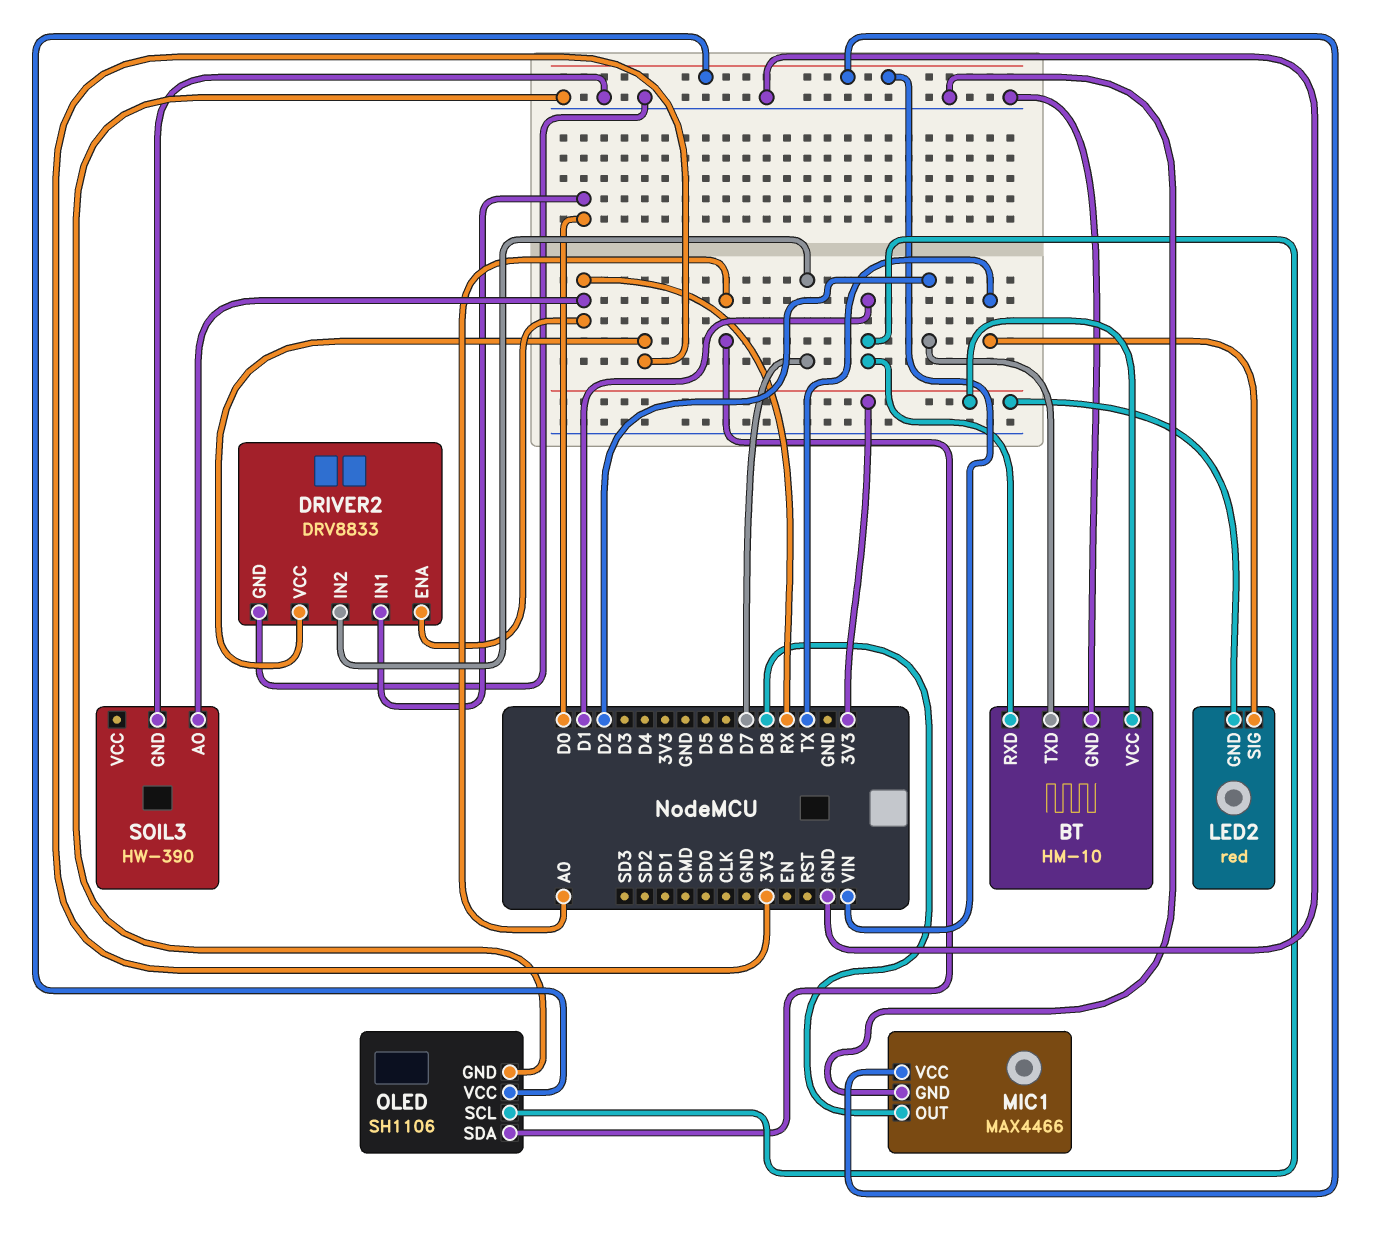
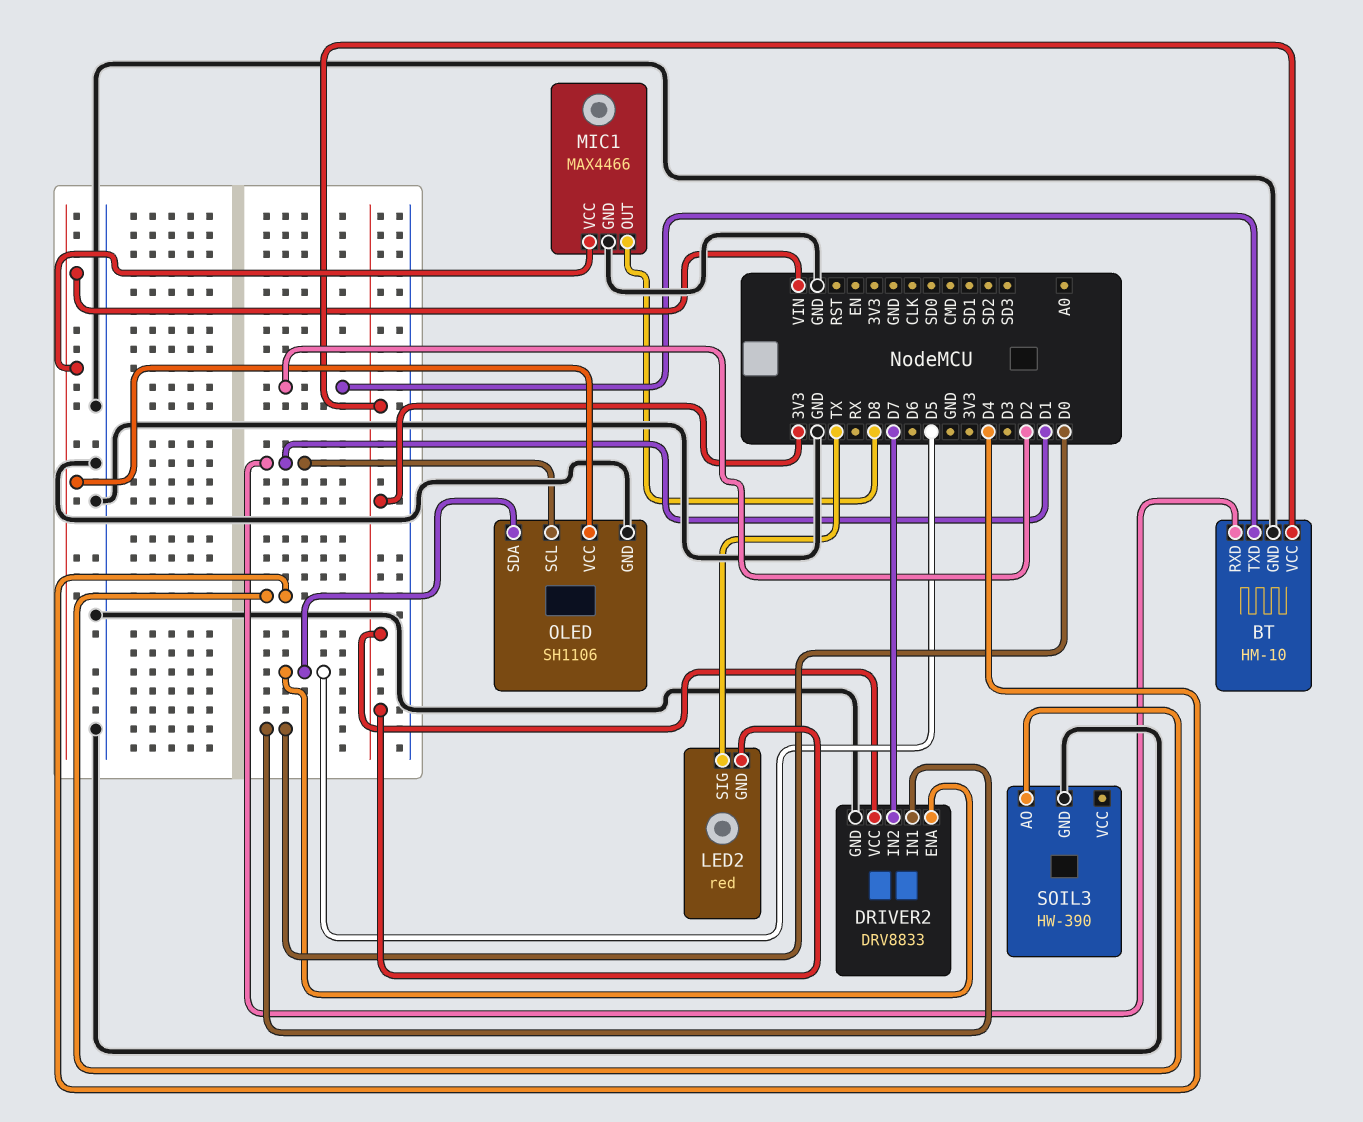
DRIVER2 pin ENA: RX -> D5
OLED pin SDA: A0 -> D5
SOIL3 pin AO: RX -> D4

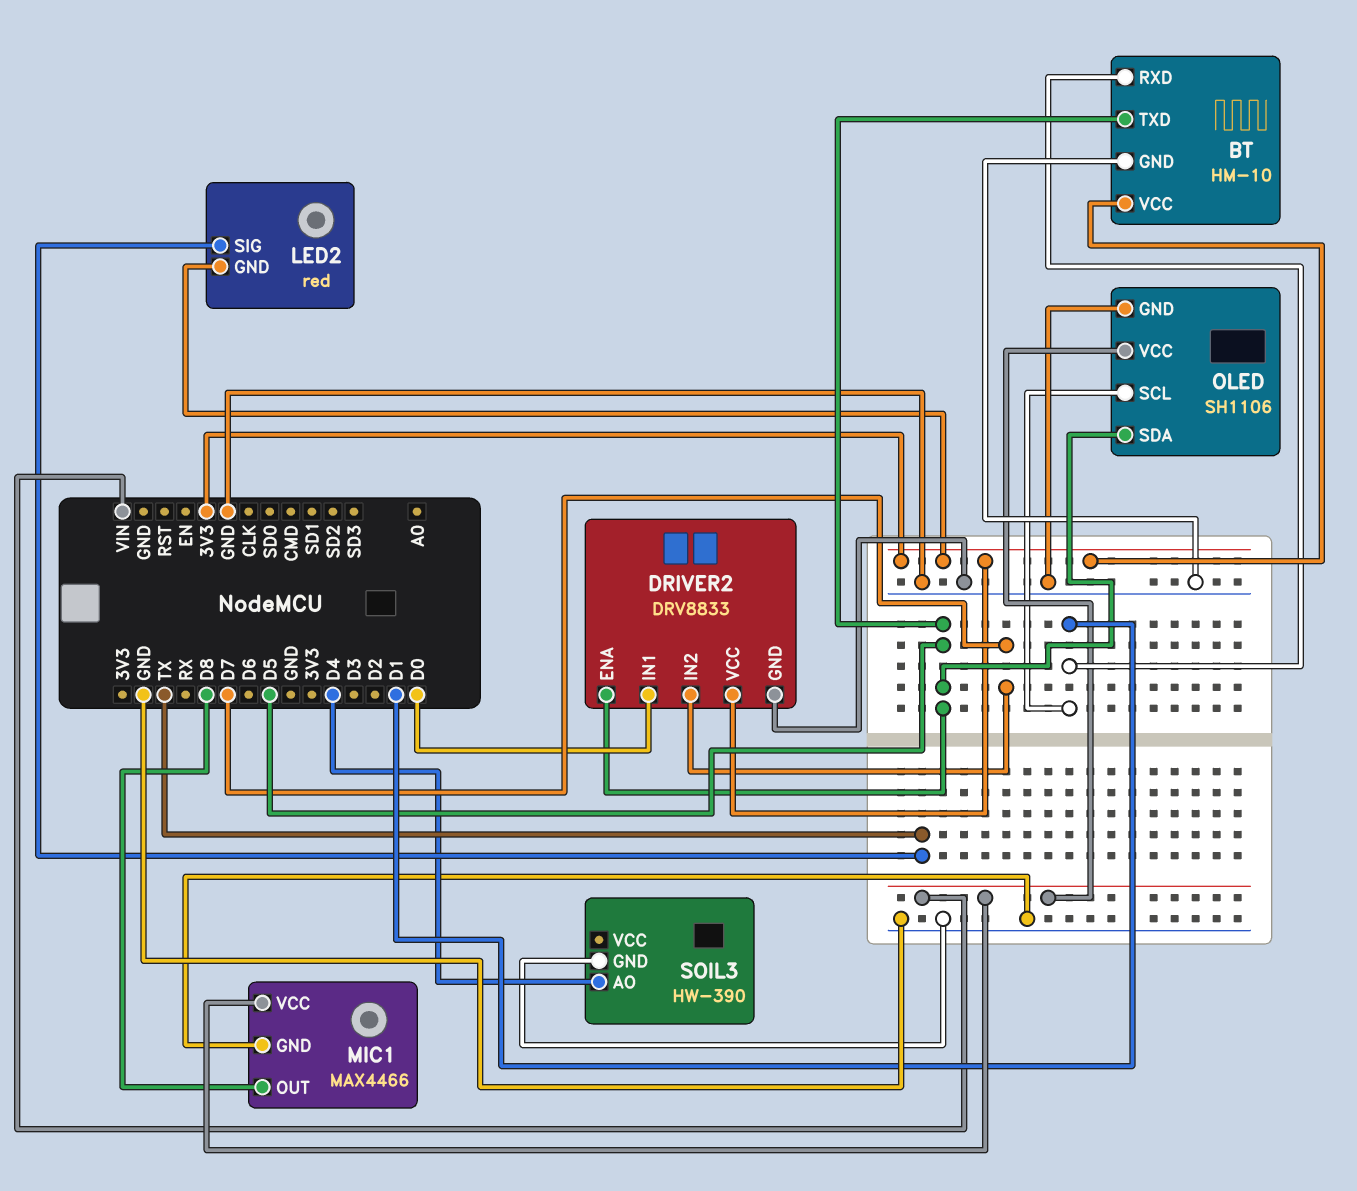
BT pin TXD: D2 -> D5

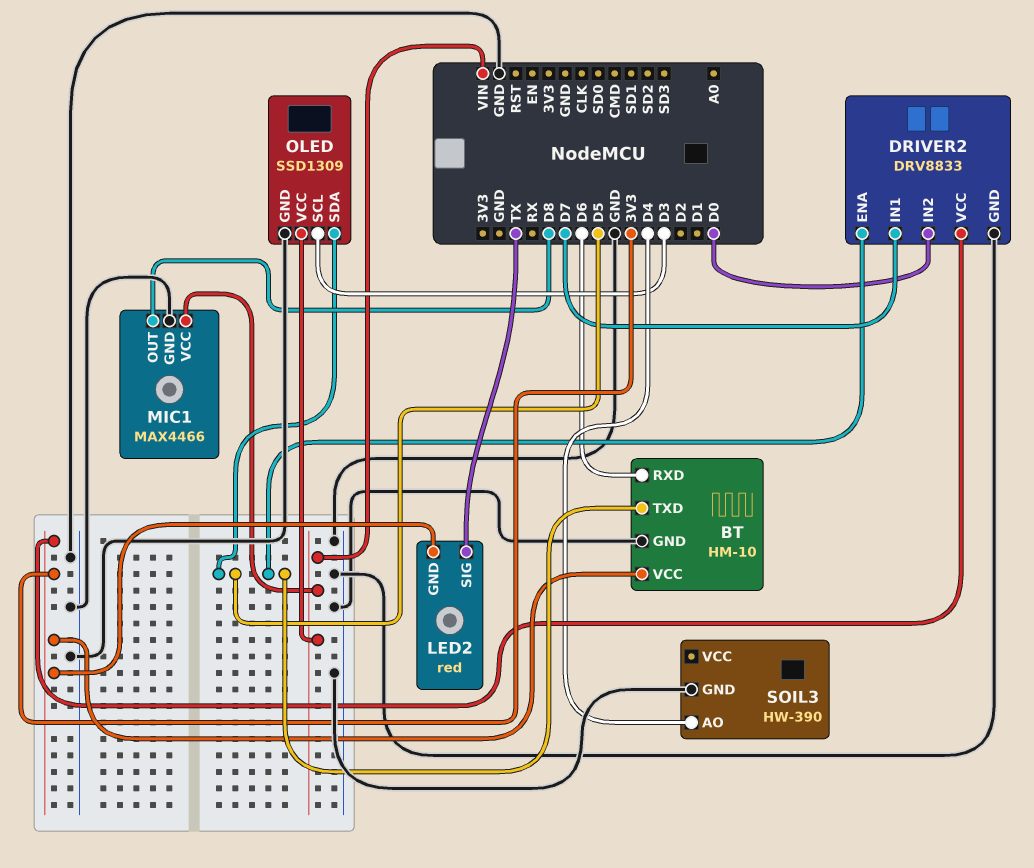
BT pin RXD: D1 -> D6
DRIVER2 pin IN1: D0 -> D7
DRIVER2 pin IN2: D7 -> D0
OLED: SH1106 -> SSD1309
OLED pin SCL: D1 -> D3

